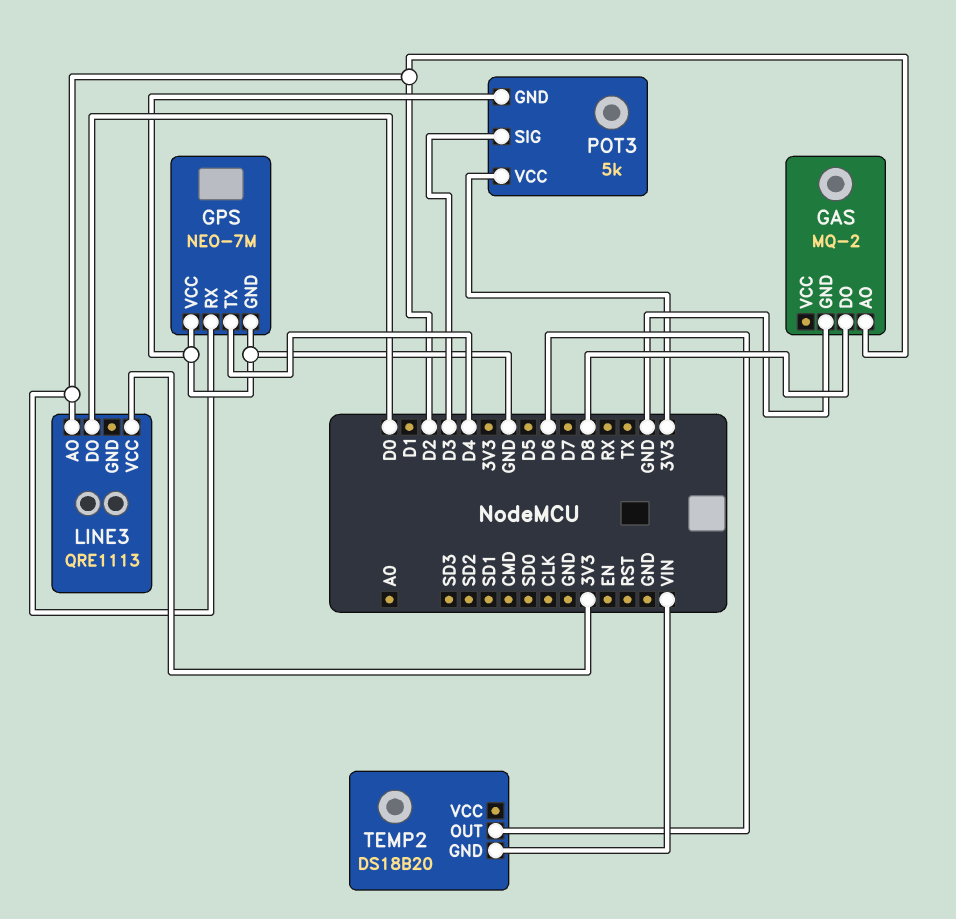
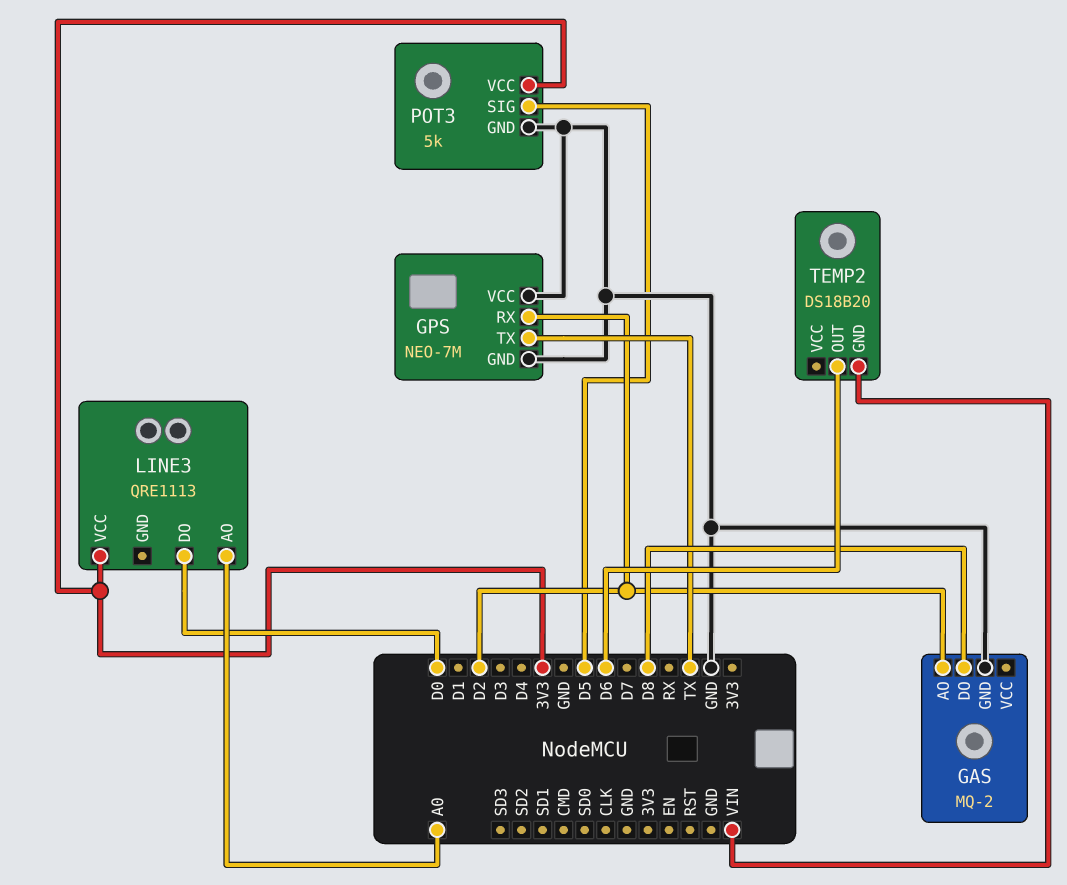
GPS pin TX: D4 -> TX
LINE3 pin AO: D2 -> A0
POT3 pin SIG: D3 -> D5

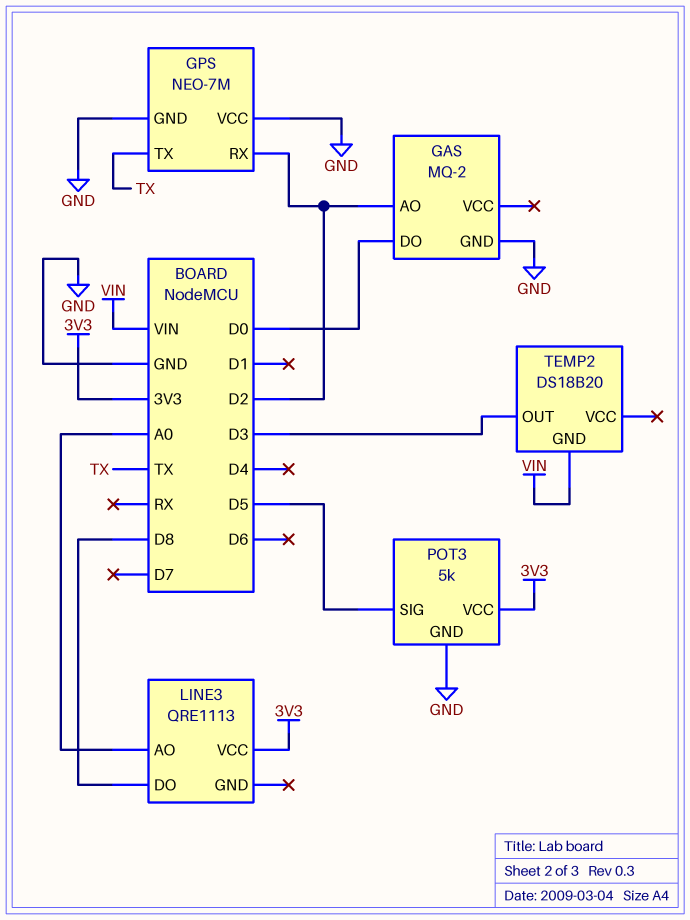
GAS pin DO: D8 -> D0
LINE3 pin DO: D0 -> D8
TEMP2 pin OUT: D6 -> D3

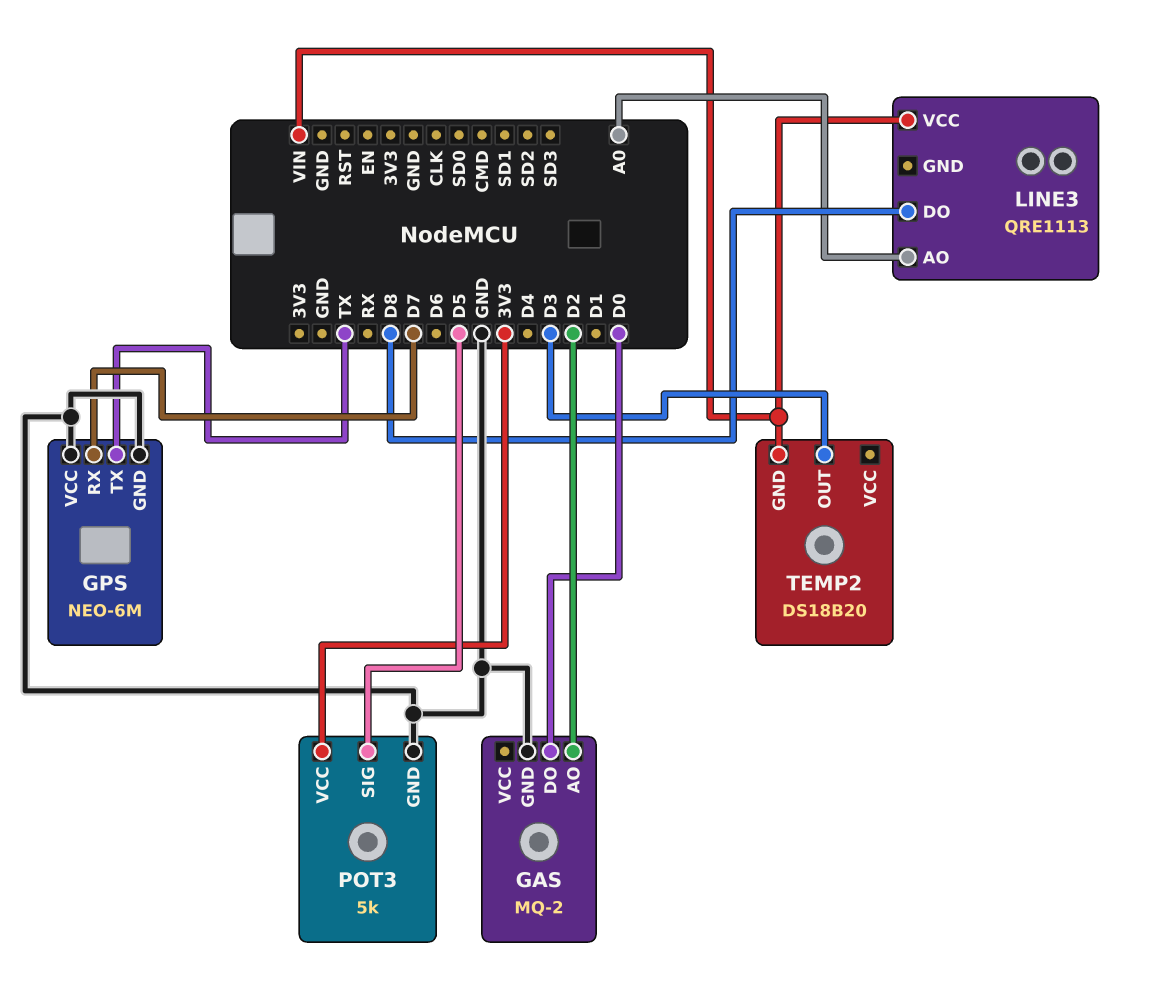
GPS: NEO-7M -> NEO-6M
GPS pin RX: D2 -> D7
LINE3 pin VCC: 3V3 -> VIN

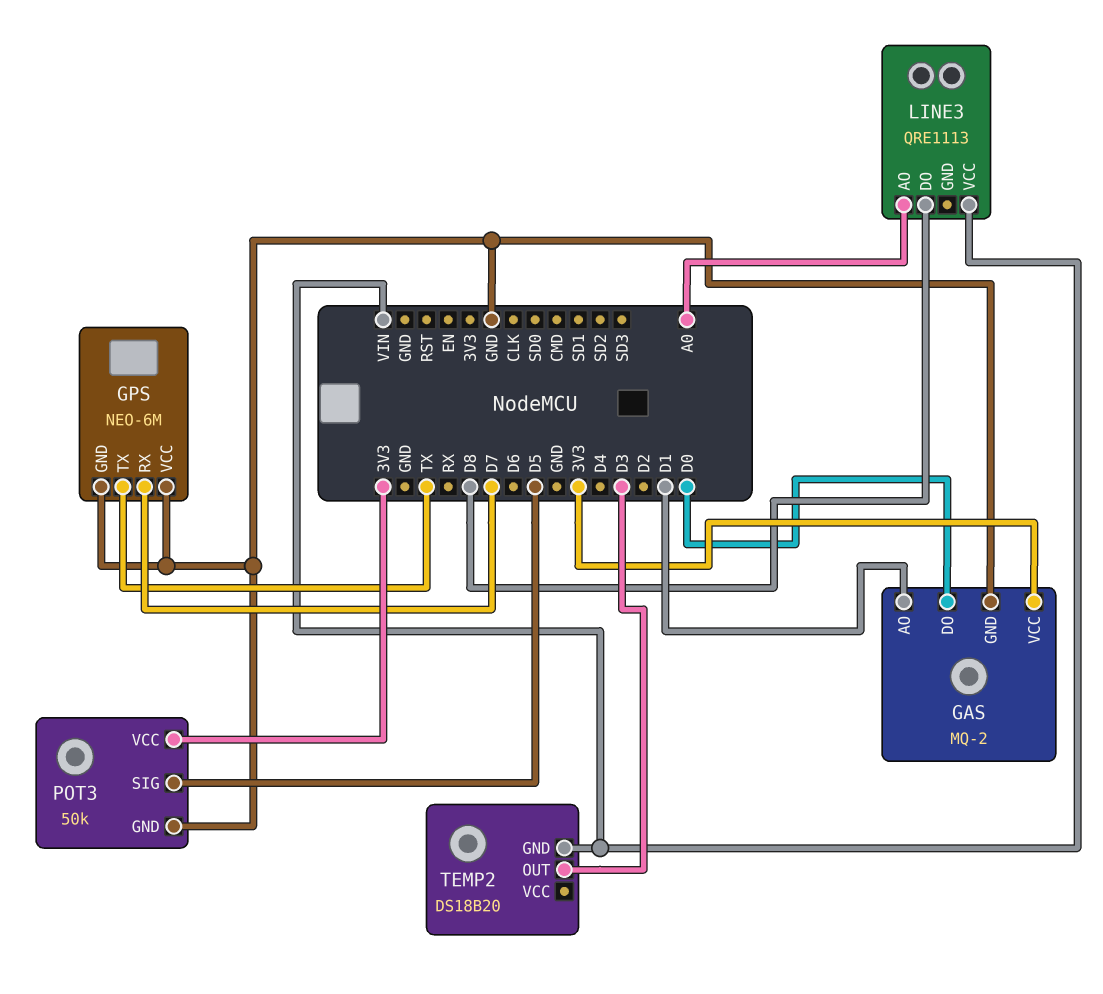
GAS pin AO: D2 -> D1
GAS pin VCC: none -> 3V3
POT3: 5k -> 50k

